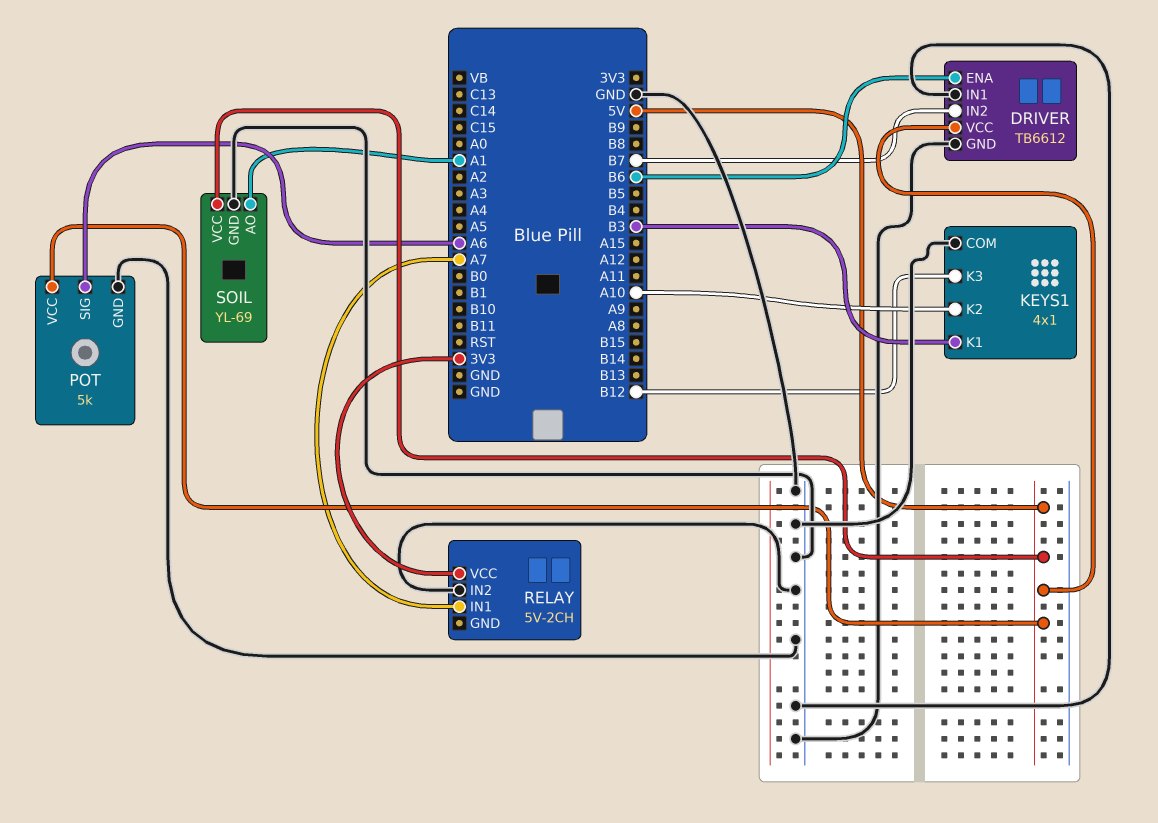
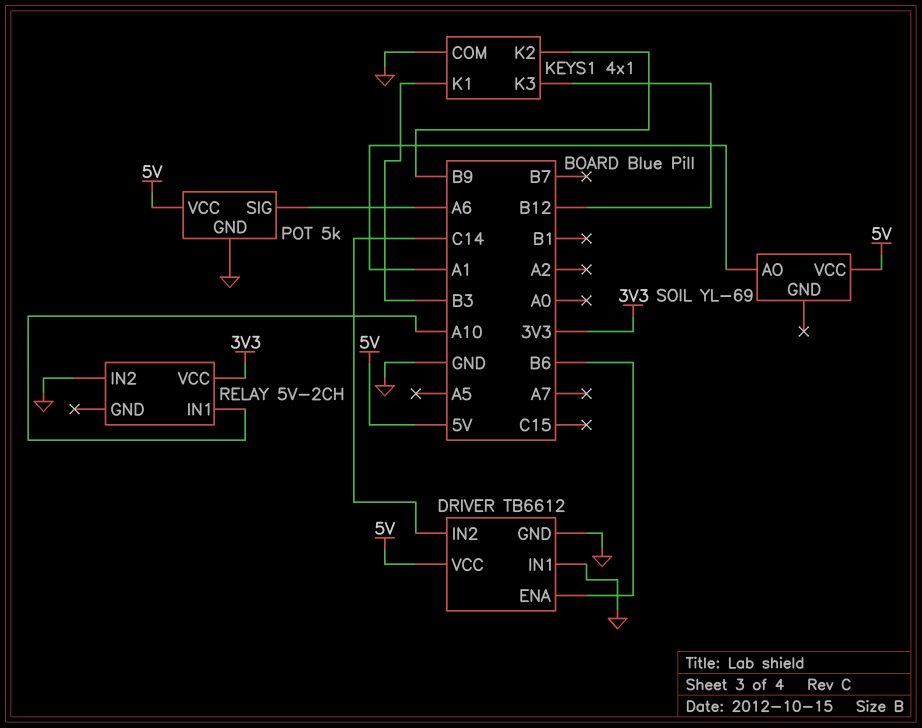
DRIVER pin IN2: B7 -> C14
KEYS1 pin K2: A10 -> B9
RELAY pin IN1: A7 -> A10
SOIL pin GND: GND -> none

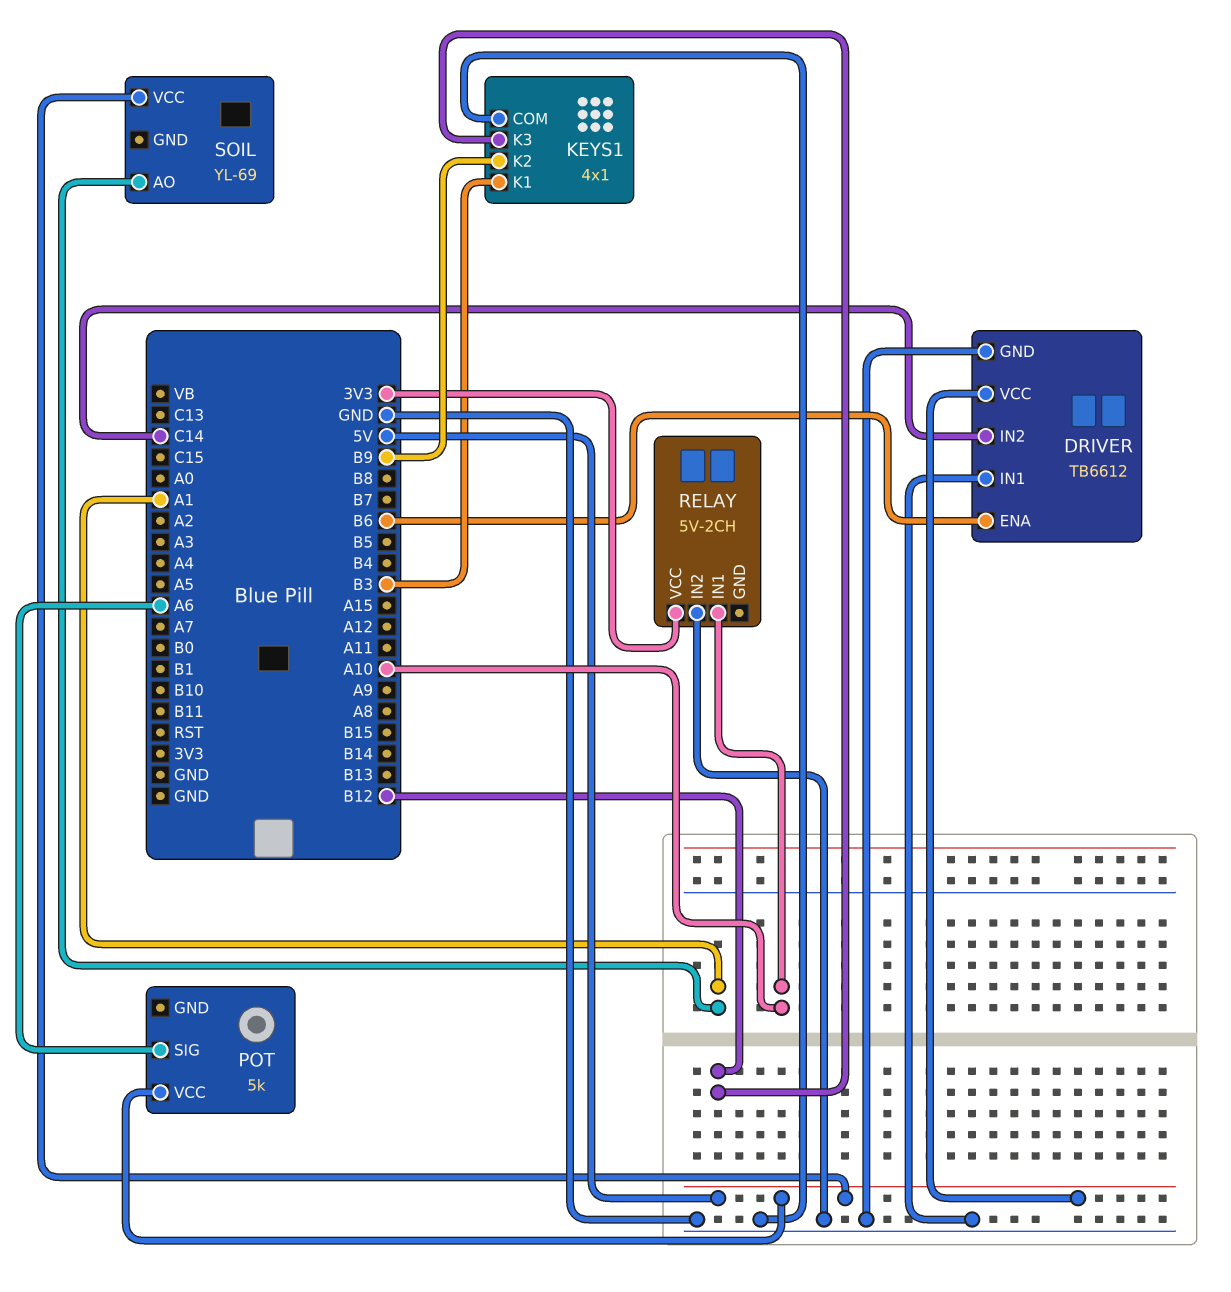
POT pin GND: GND -> none

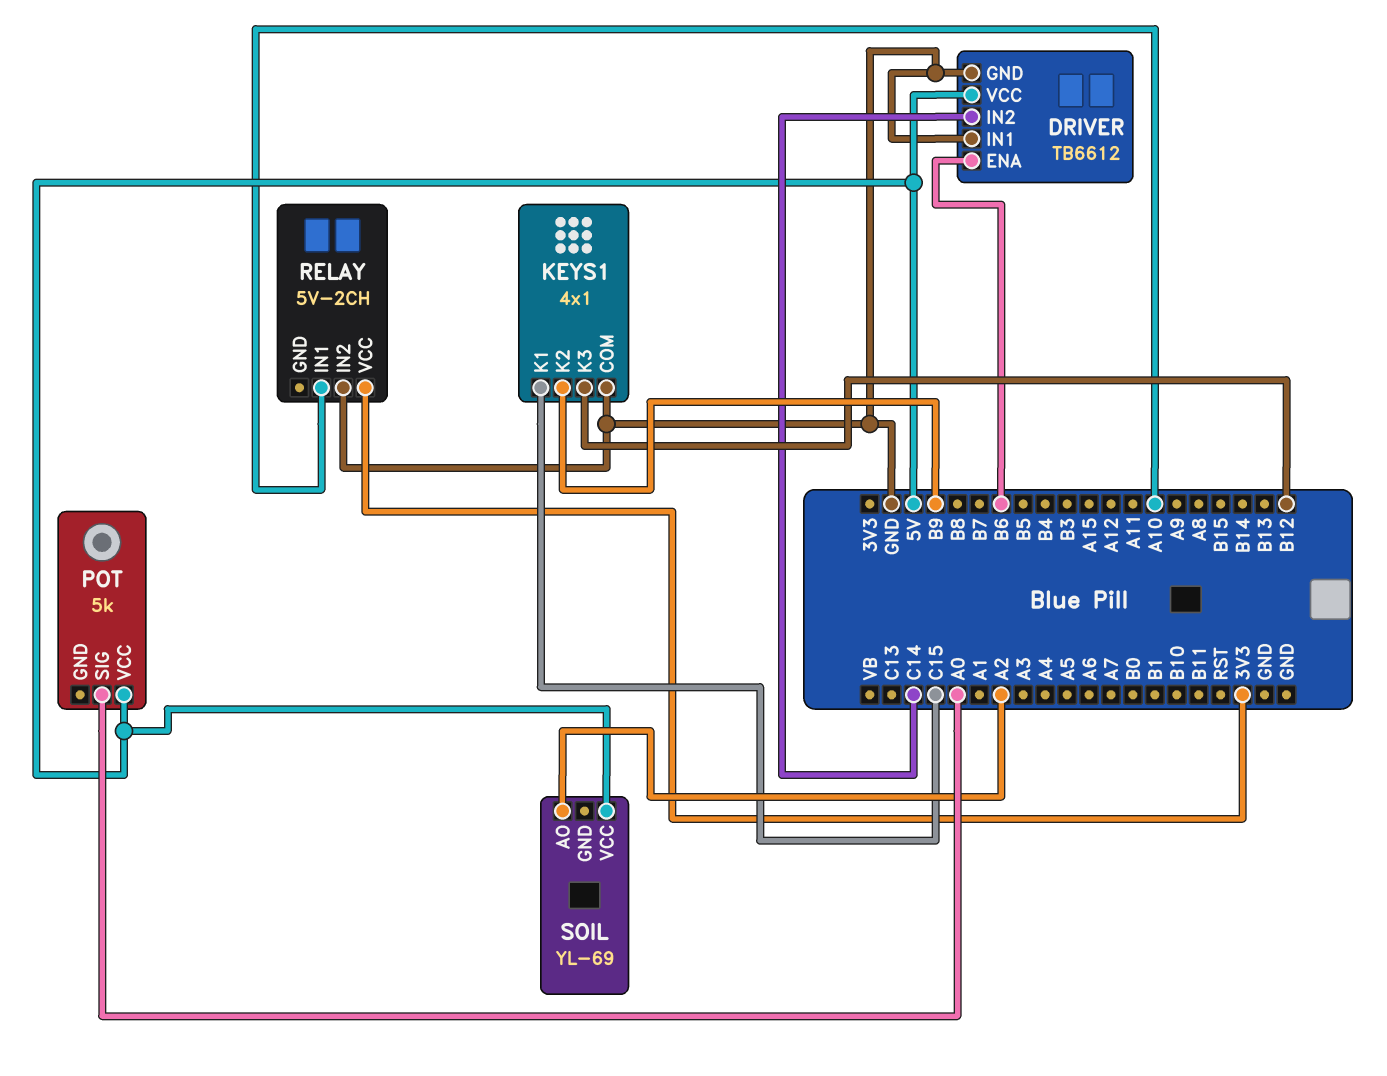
KEYS1 pin K1: B3 -> C15
POT pin SIG: A6 -> A0
SOIL pin AO: A1 -> A2

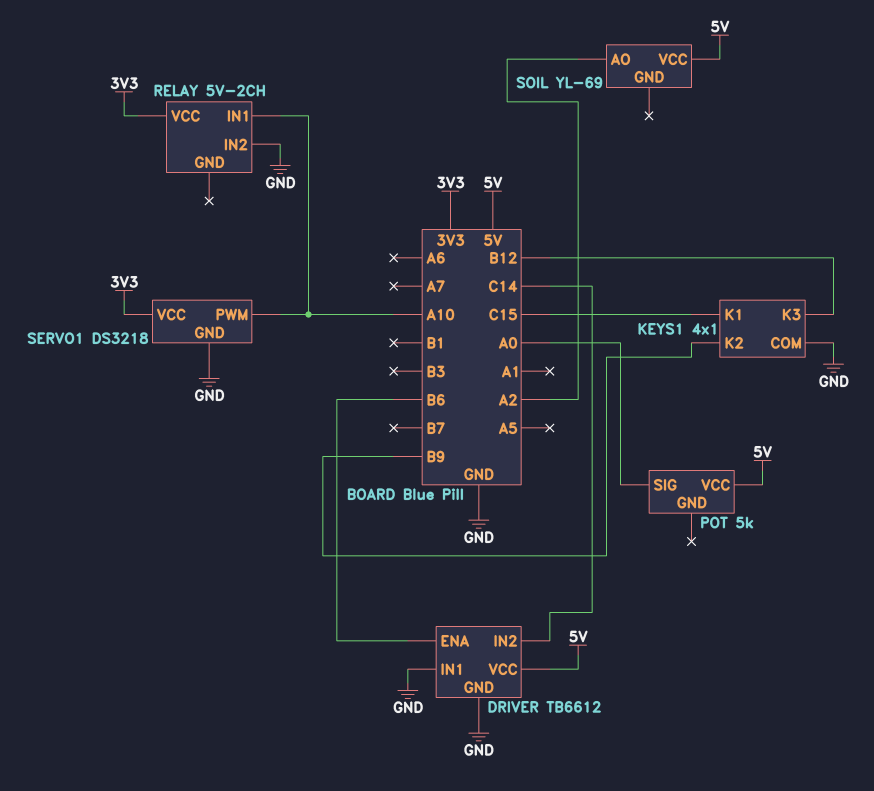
SERVO1: none -> DS3218
SERVO1 pin GND: none -> GND
SERVO1 pin PWM: none -> A10
SERVO1 pin VCC: none -> 3V3

